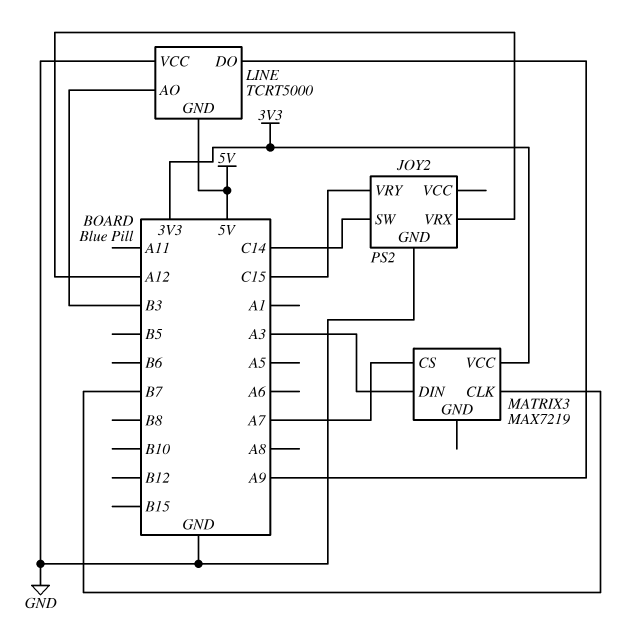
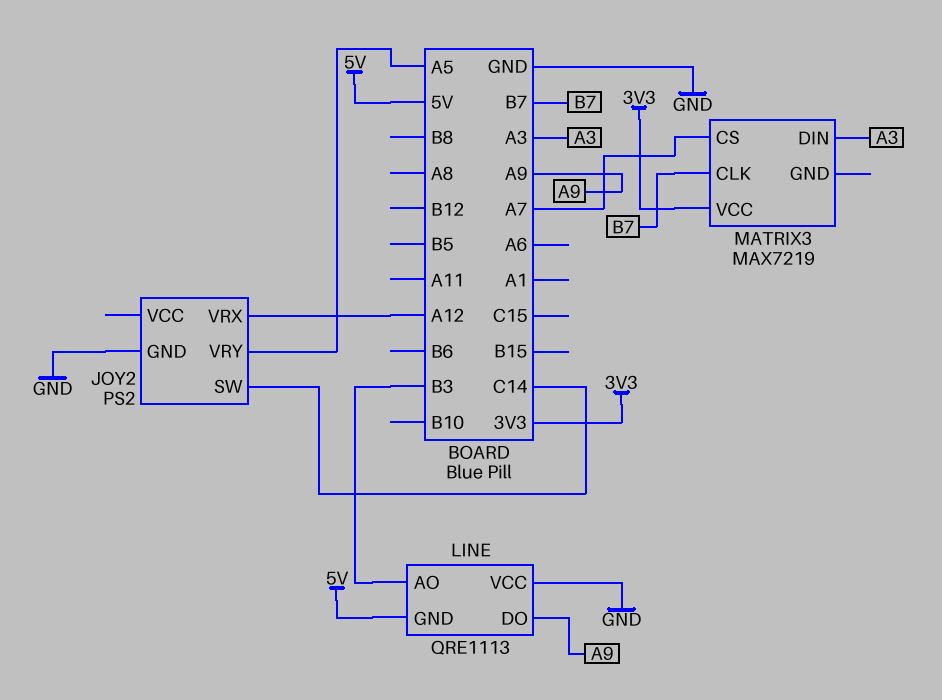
JOY2 pin VRY: C15 -> A5
LINE: TCRT5000 -> QRE1113

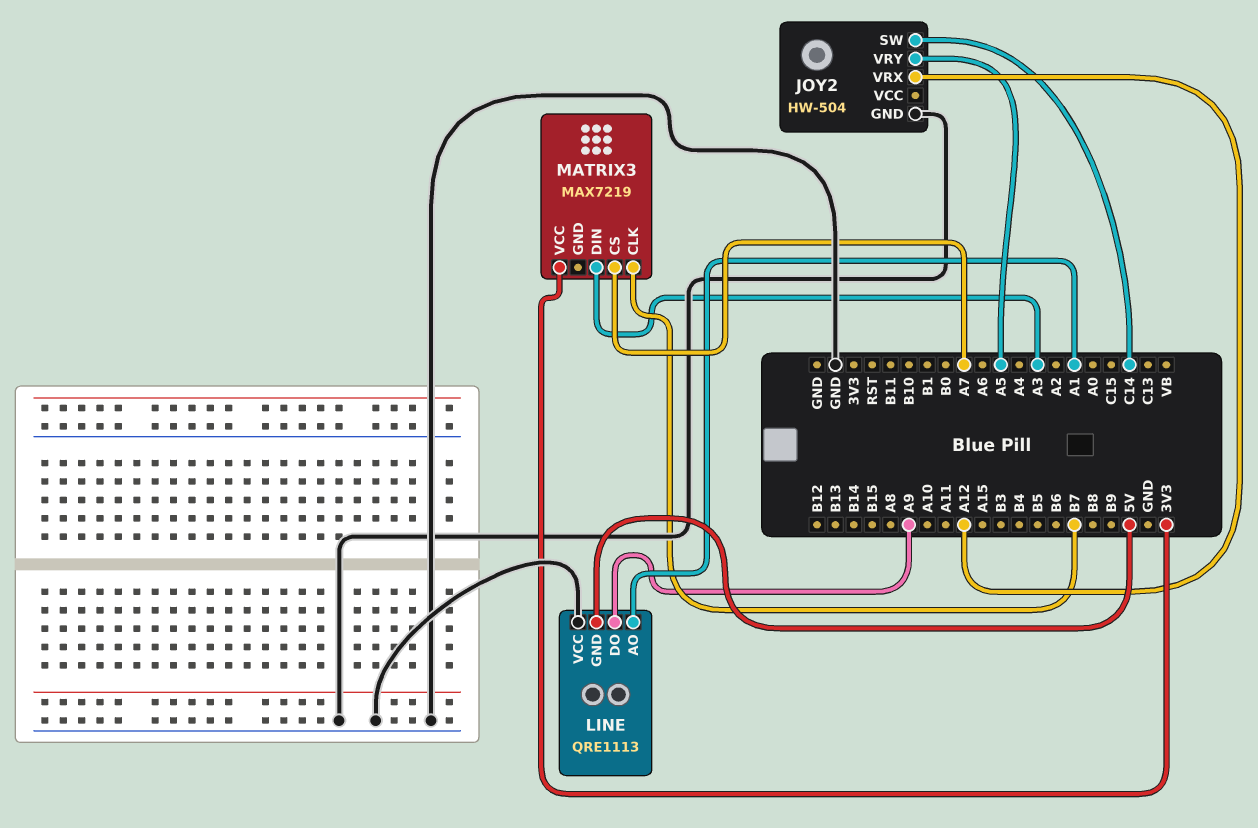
JOY2: PS2 -> HW-504
LINE pin AO: B3 -> A1

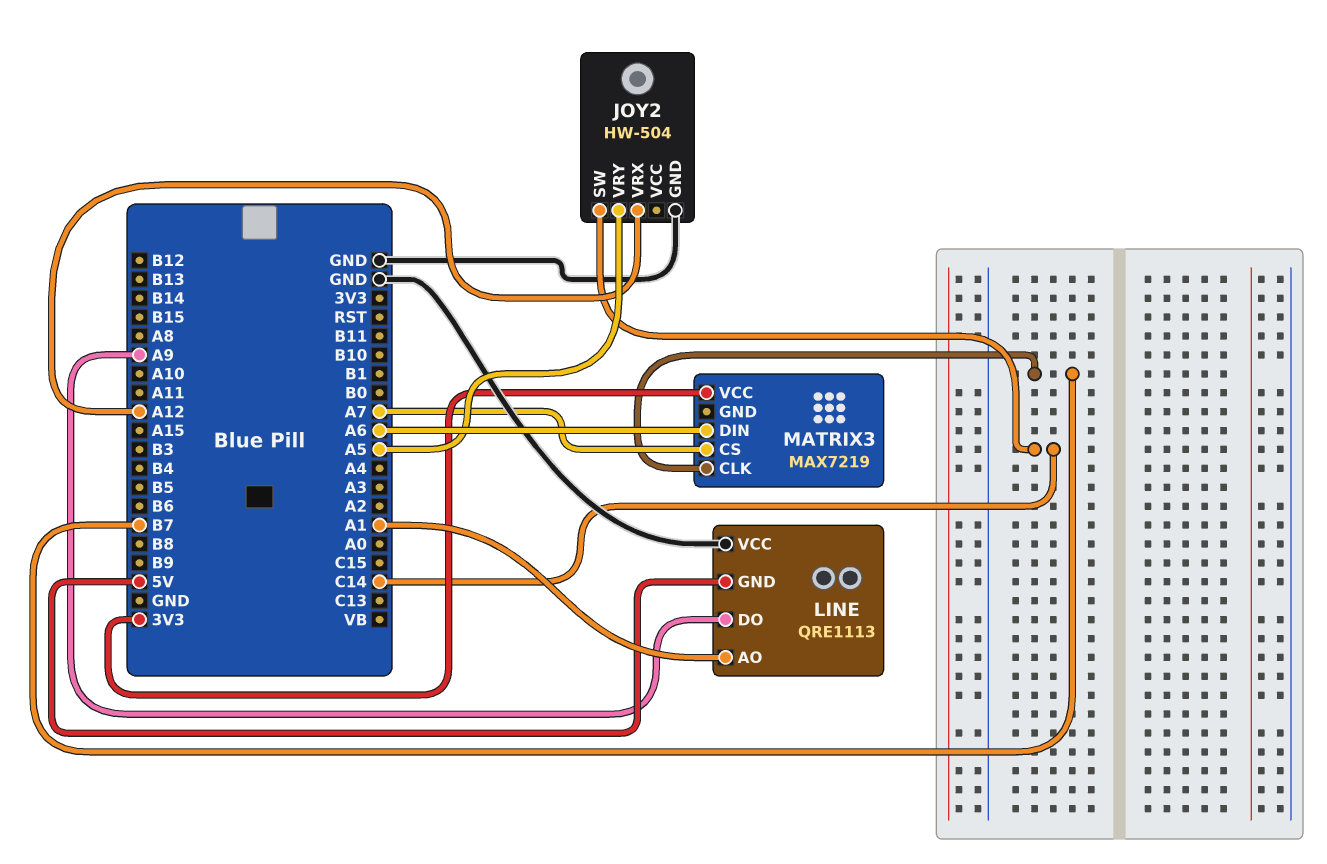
MATRIX3 pin DIN: A3 -> A6

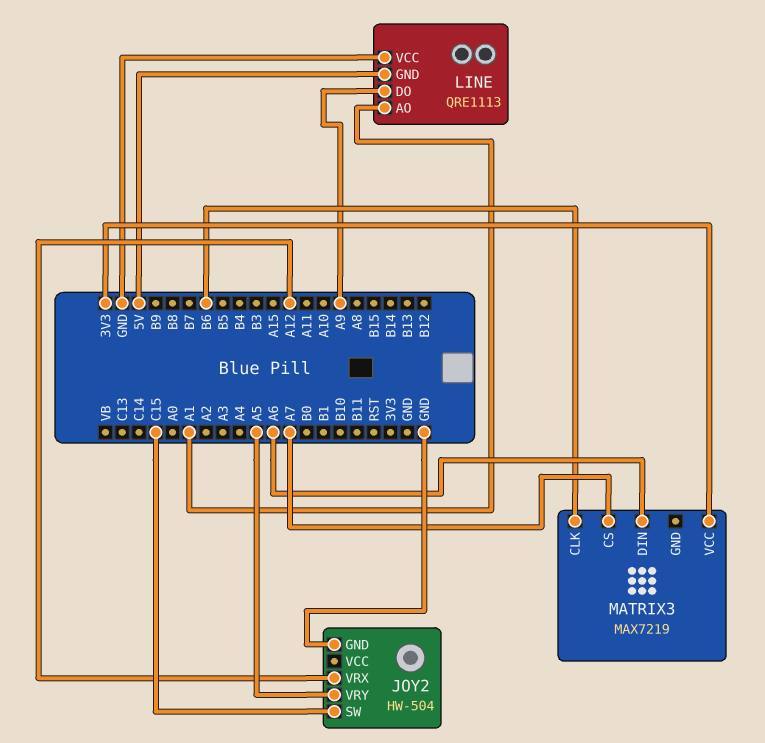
JOY2 pin SW: C14 -> C15
MATRIX3 pin CLK: B7 -> B6

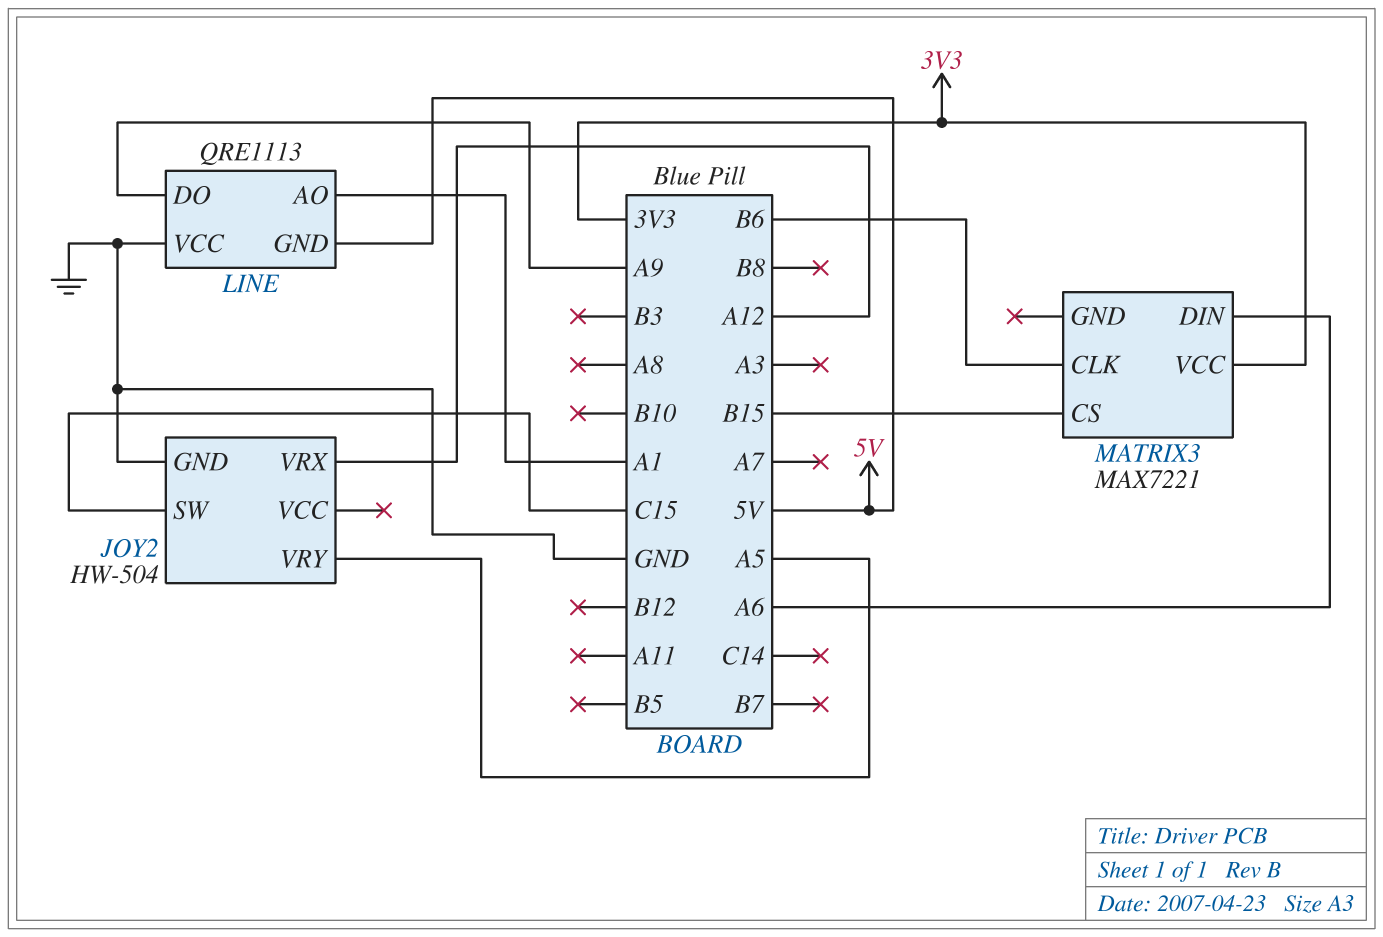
MATRIX3: MAX7219 -> MAX7221
MATRIX3 pin CS: A7 -> B15

